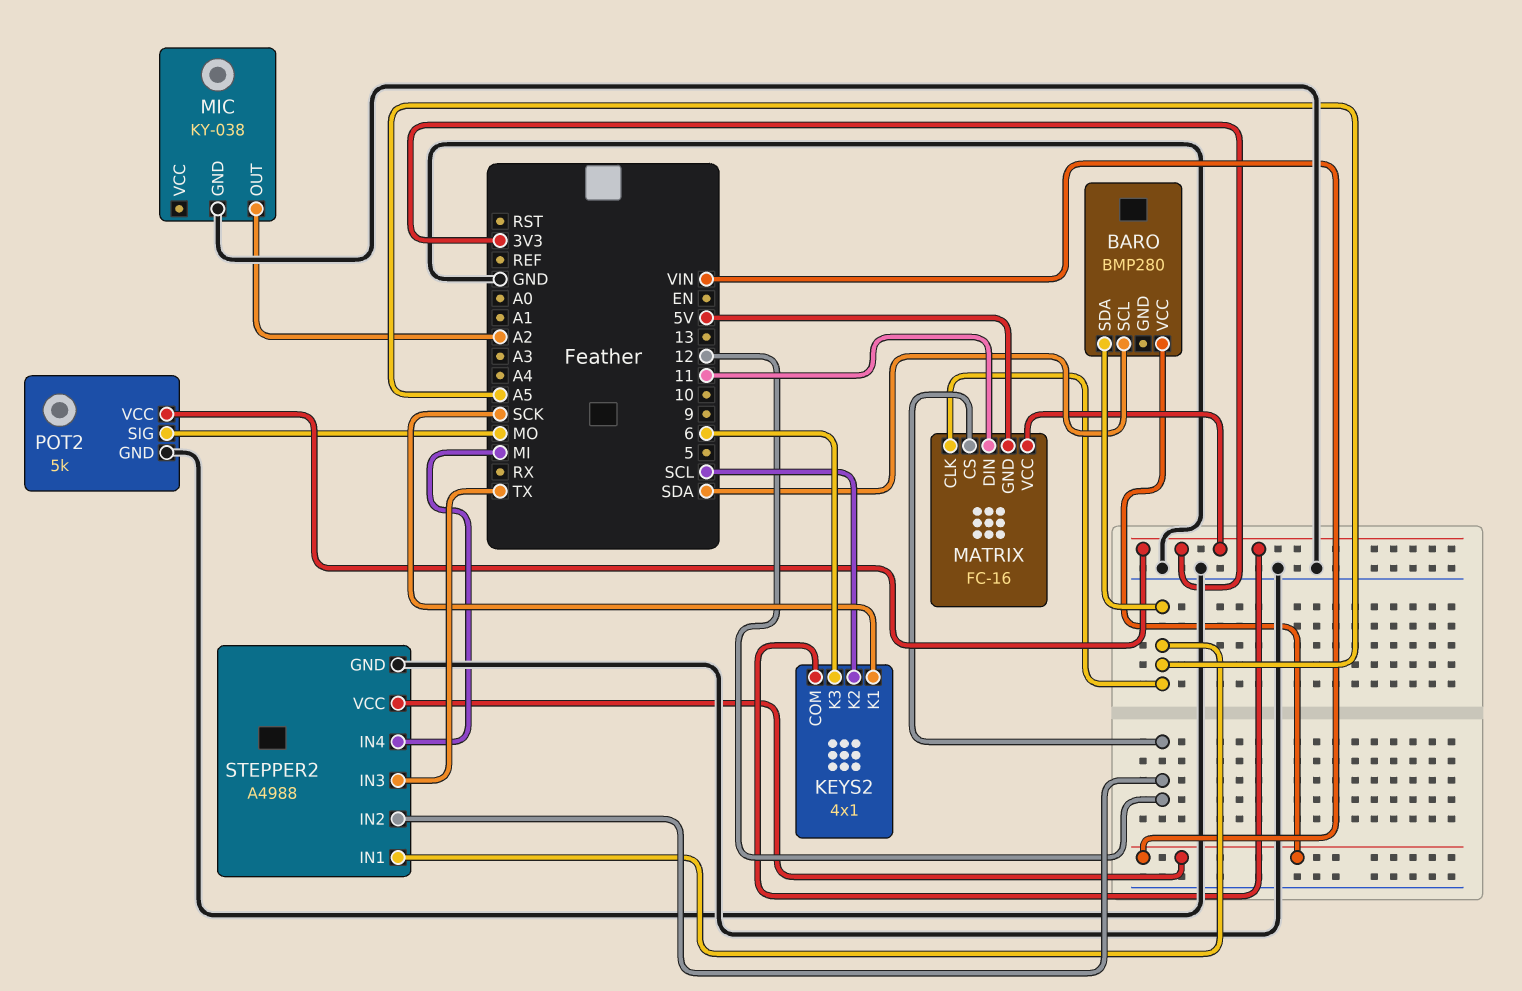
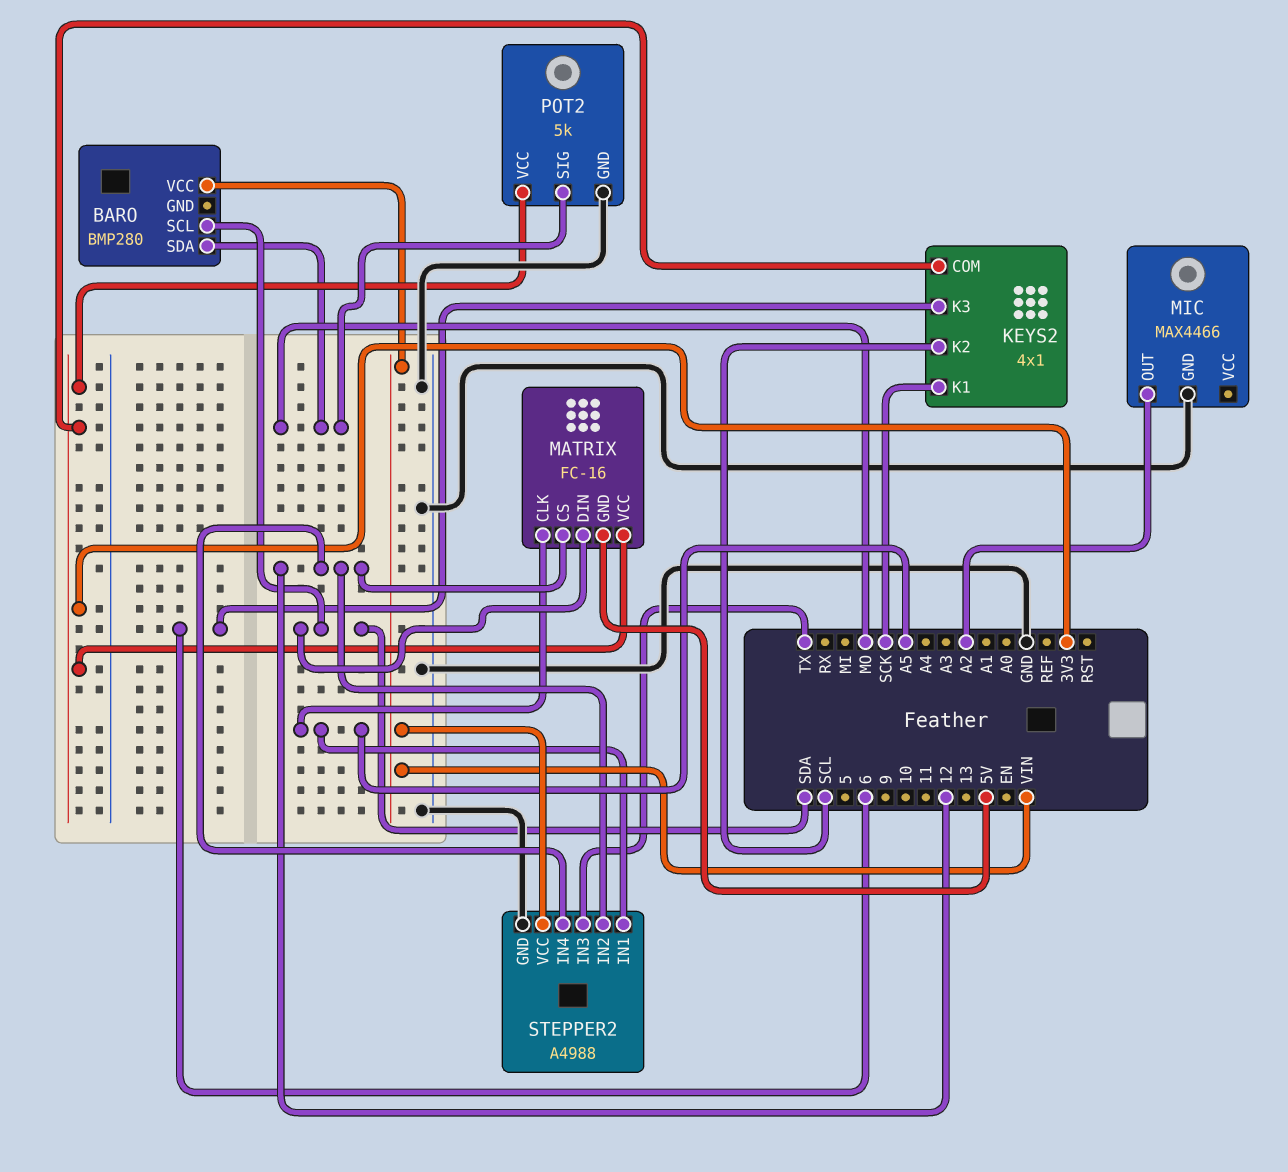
BARO pin SDA: A5 -> MO
MATRIX pin DIN: 11 -> SDA
MIC: KY-038 -> MAX4466
STEPPER2 pin IN4: MI -> 12

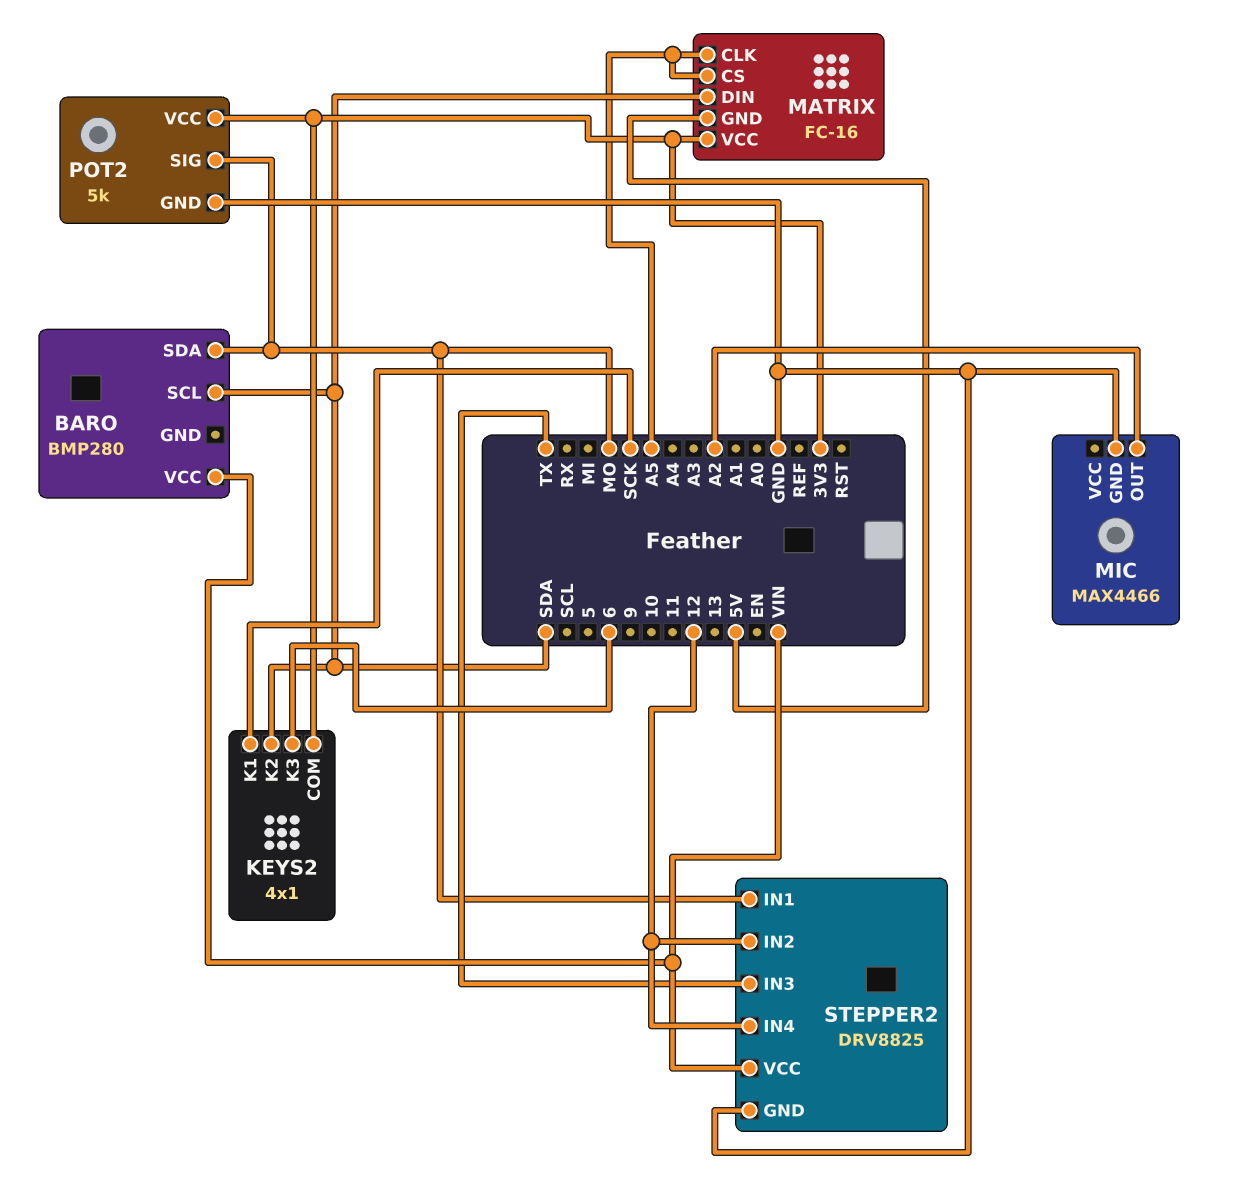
KEYS2 pin K2: SCL -> SDA
MATRIX pin CS: 12 -> A5
STEPPER2: A4988 -> DRV8825
STEPPER2 pin IN1: A5 -> MO

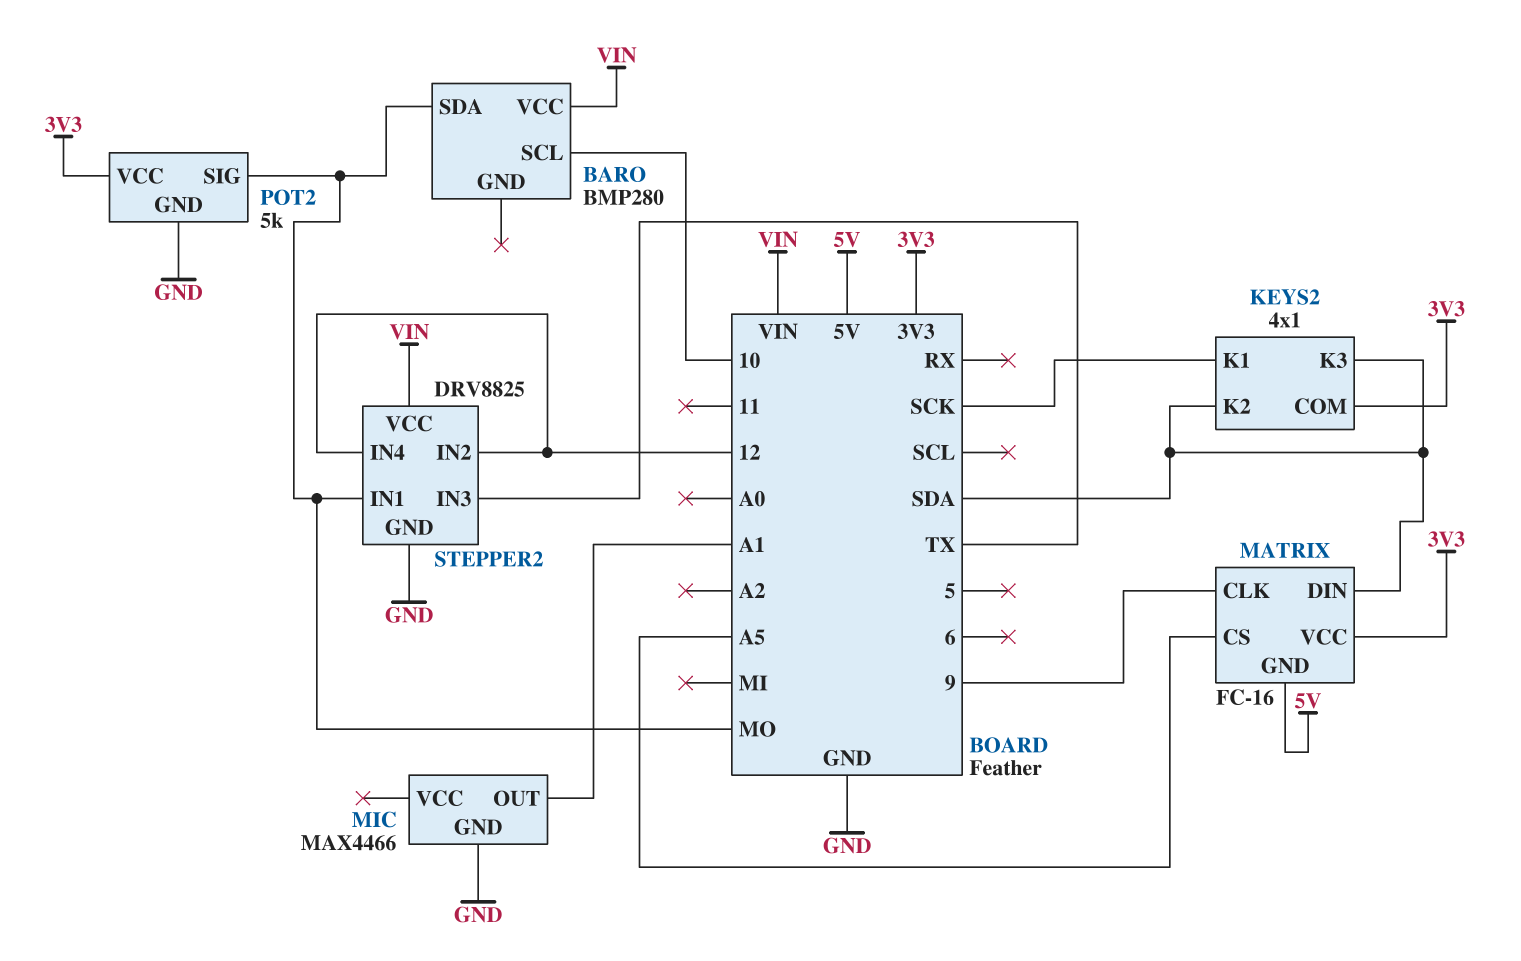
BARO pin SCL: SDA -> 10
KEYS2 pin K3: 6 -> SDA
MATRIX pin CLK: A5 -> 9
MIC pin OUT: A2 -> A1

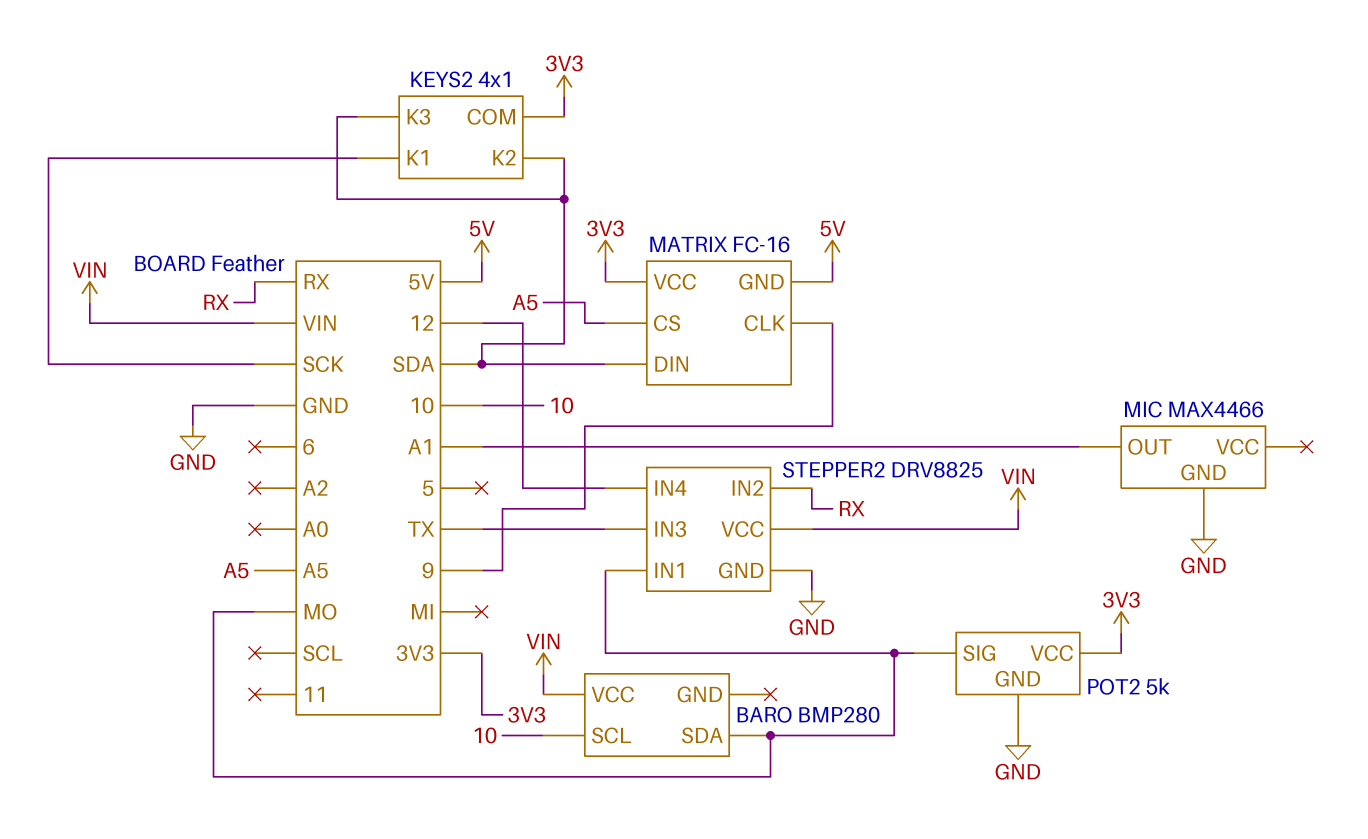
STEPPER2 pin IN2: 12 -> RX

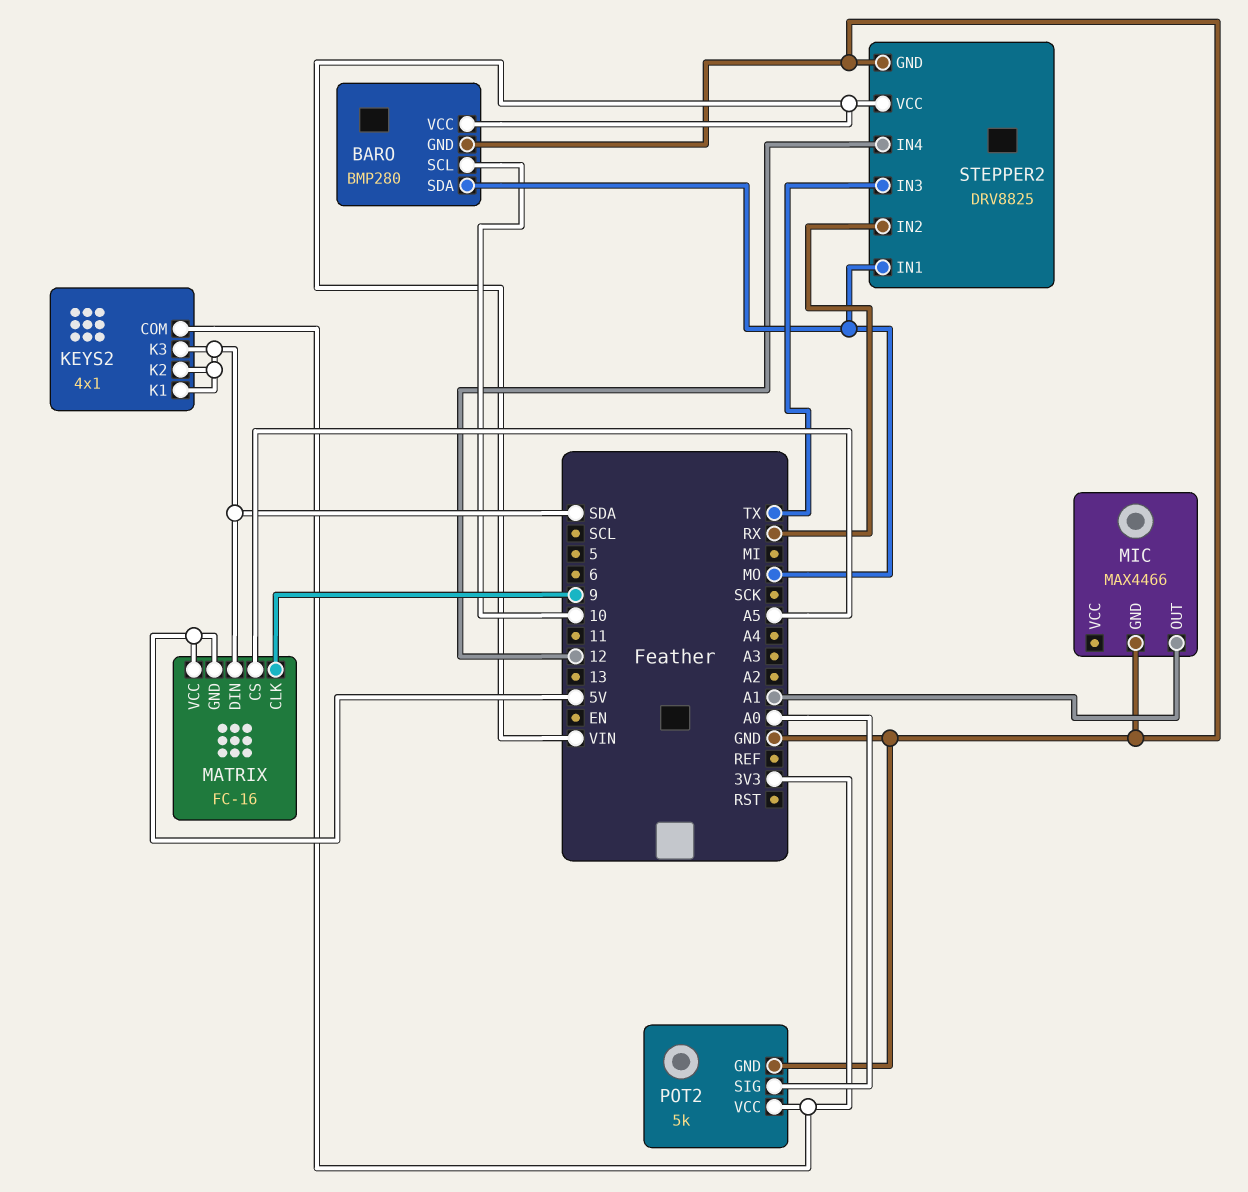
BARO pin GND: none -> GND
KEYS2 pin K1: SCK -> SDA
MATRIX pin VCC: 3V3 -> 5V
POT2 pin SIG: MO -> A0

